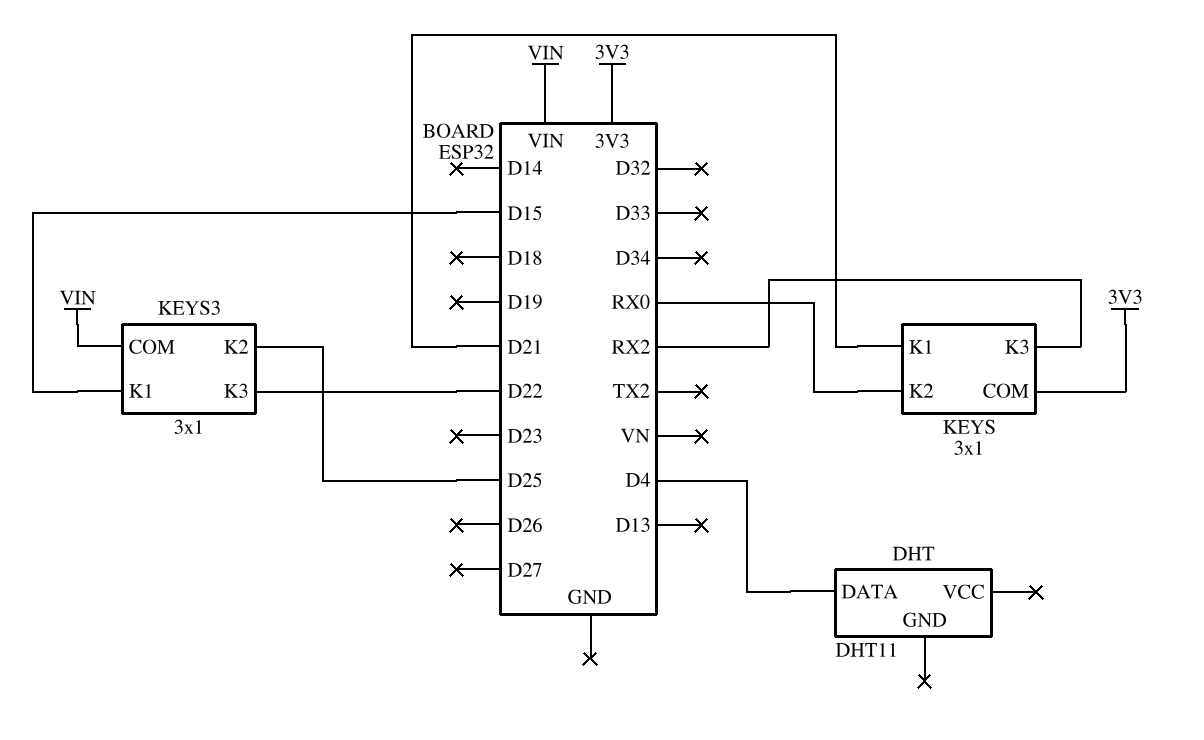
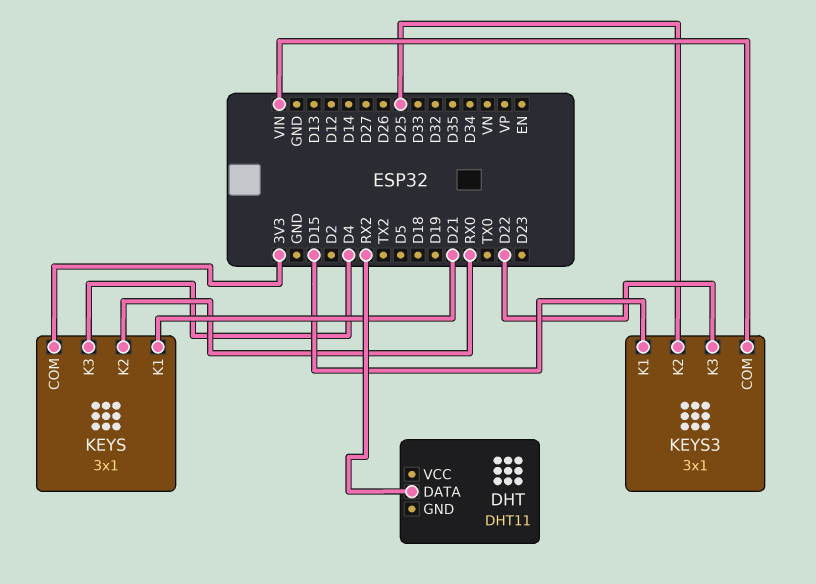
DHT pin DATA: D4 -> RX2
KEYS pin K3: RX2 -> D4

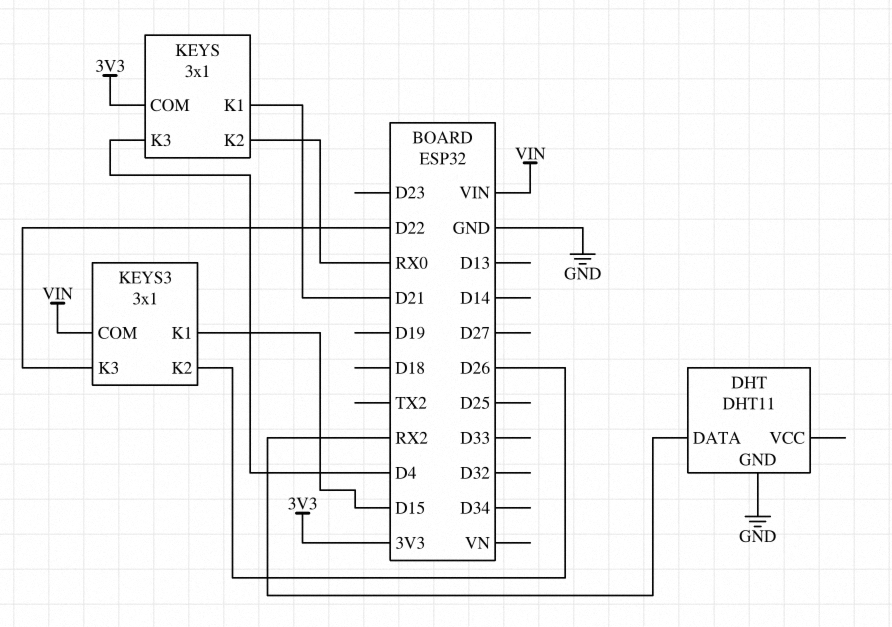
DHT pin GND: none -> GND
KEYS3 pin K2: D25 -> D26

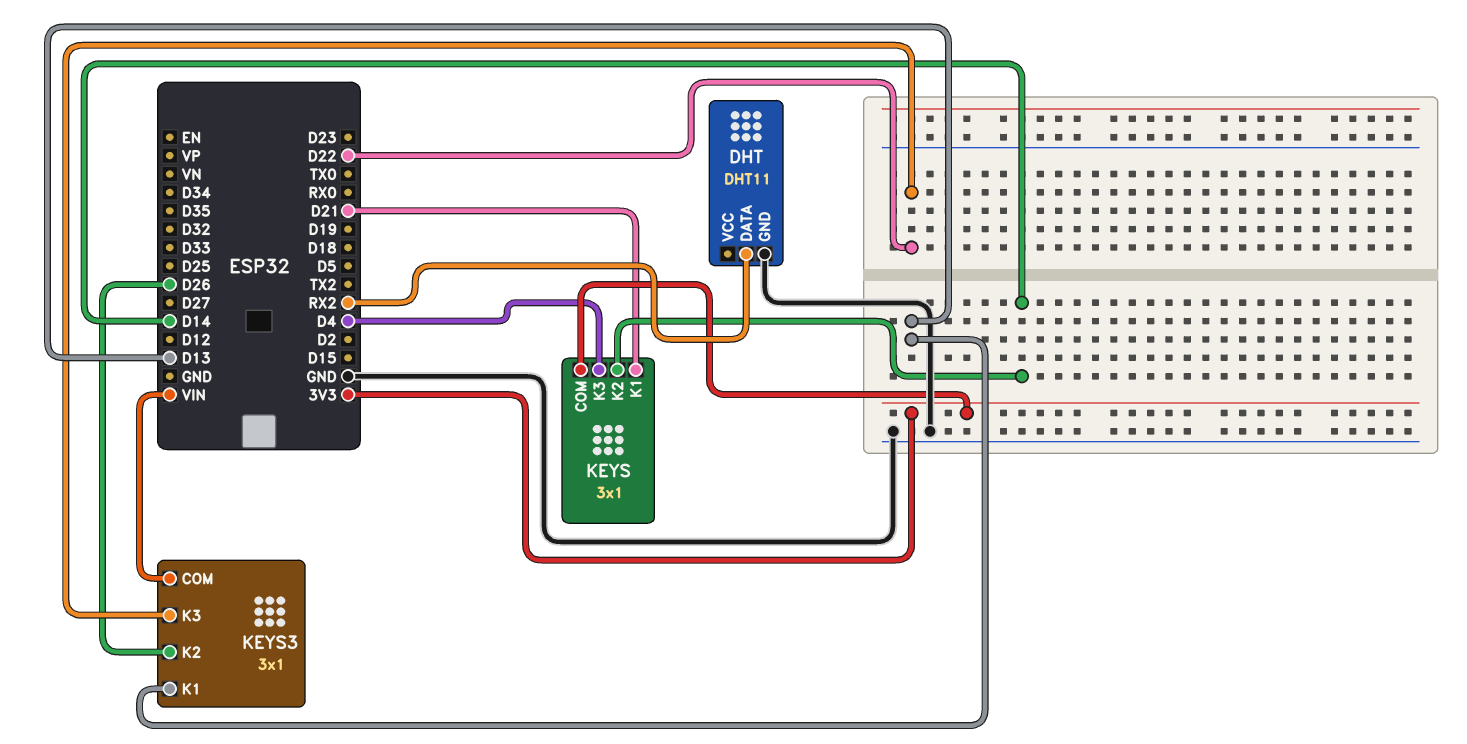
KEYS pin K2: RX0 -> D14
KEYS3 pin K1: D15 -> D13

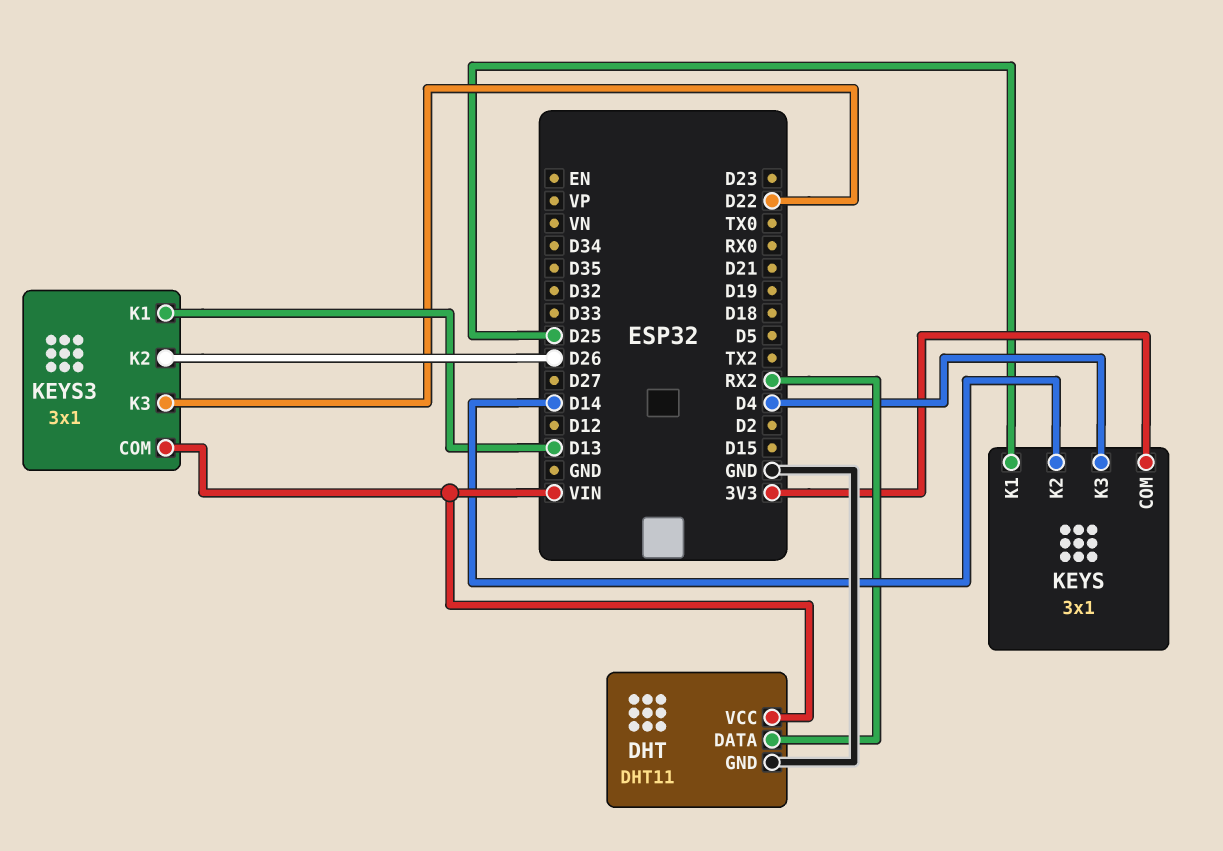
DHT pin VCC: none -> VIN
KEYS pin K1: D21 -> D25

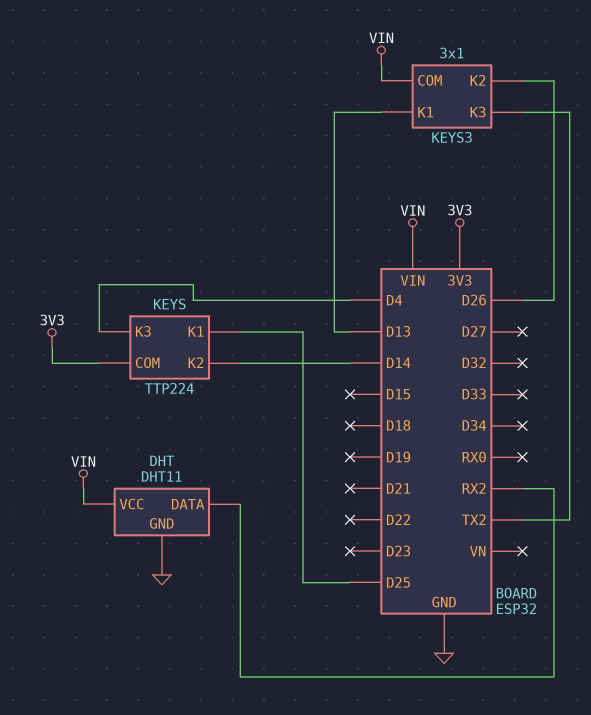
KEYS: 3x1 -> TTP224
KEYS3 pin K3: D22 -> TX2

